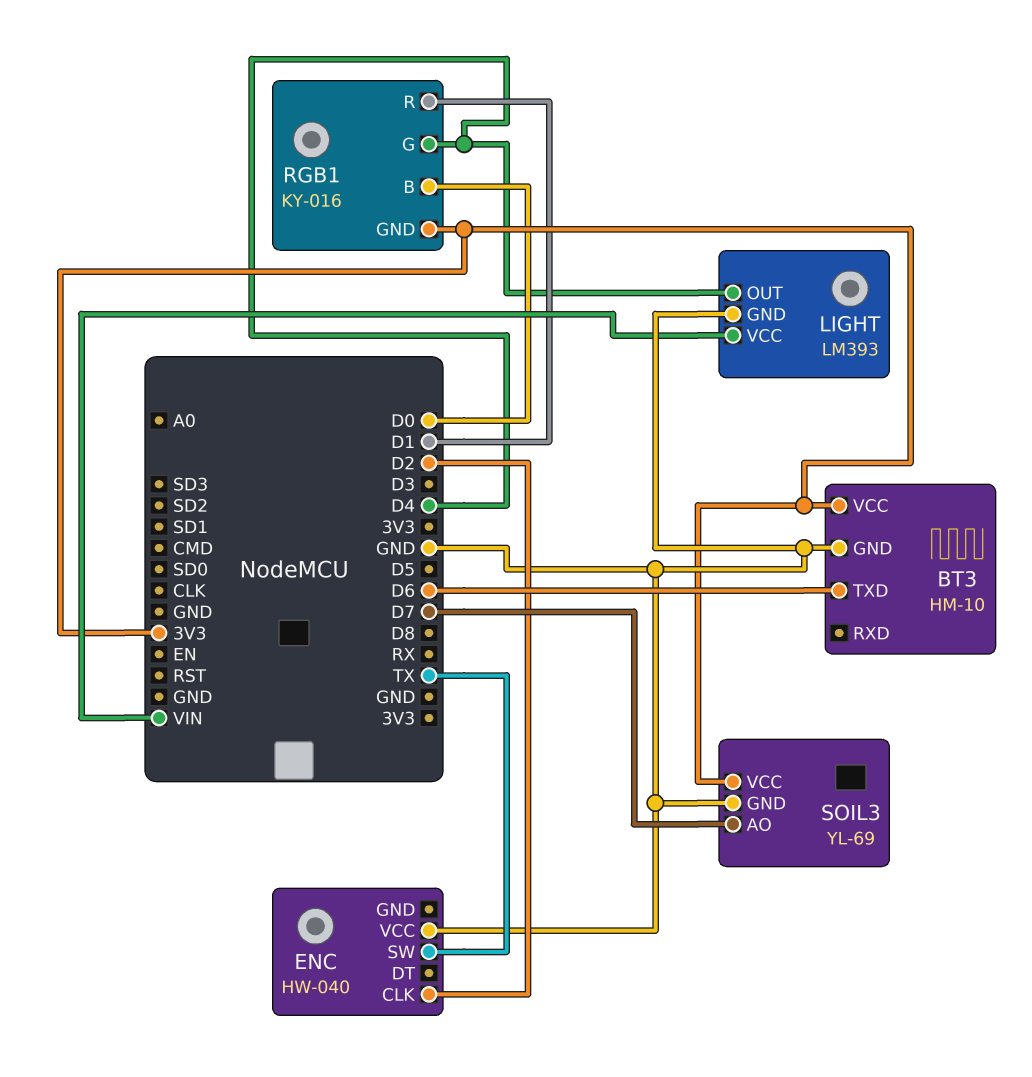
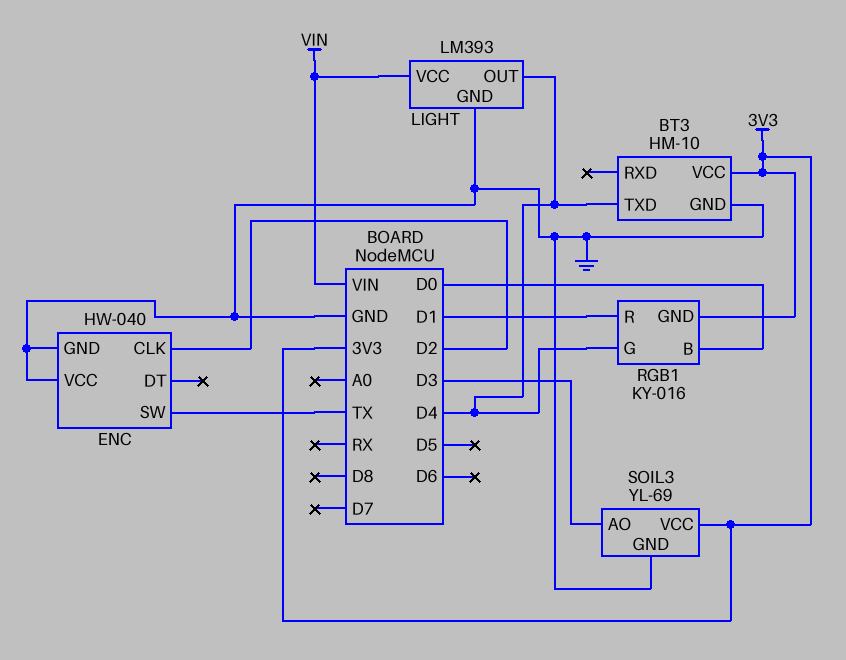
BT3 pin TXD: D6 -> D4
ENC pin GND: none -> GND
SOIL3 pin AO: D7 -> D3

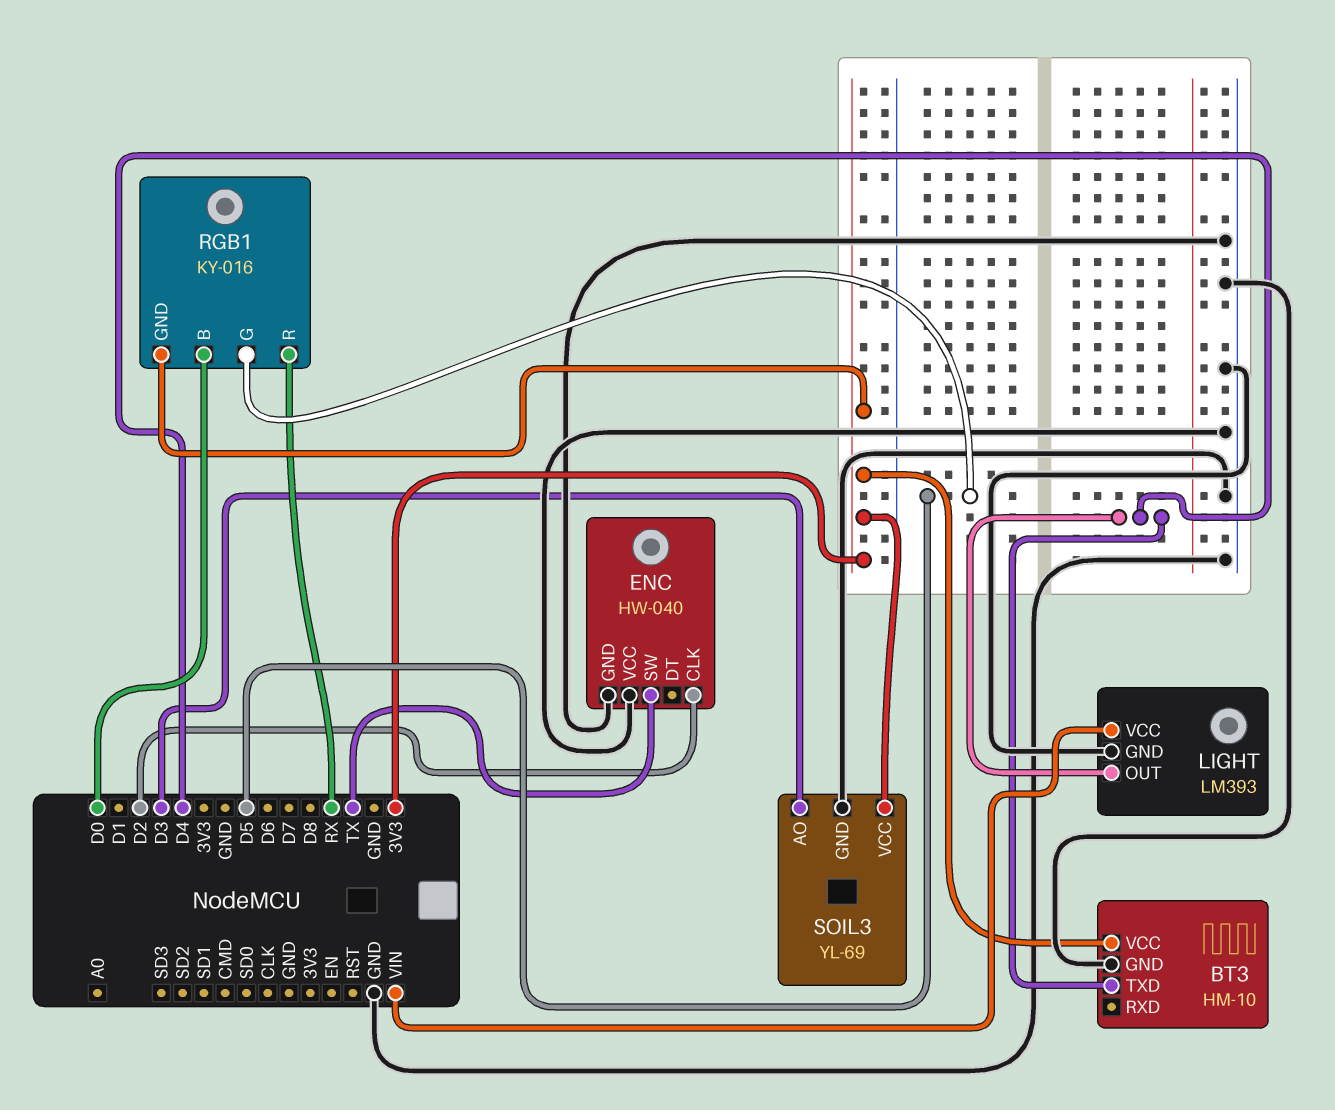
RGB1 pin G: D4 -> D5
RGB1 pin R: D1 -> RX

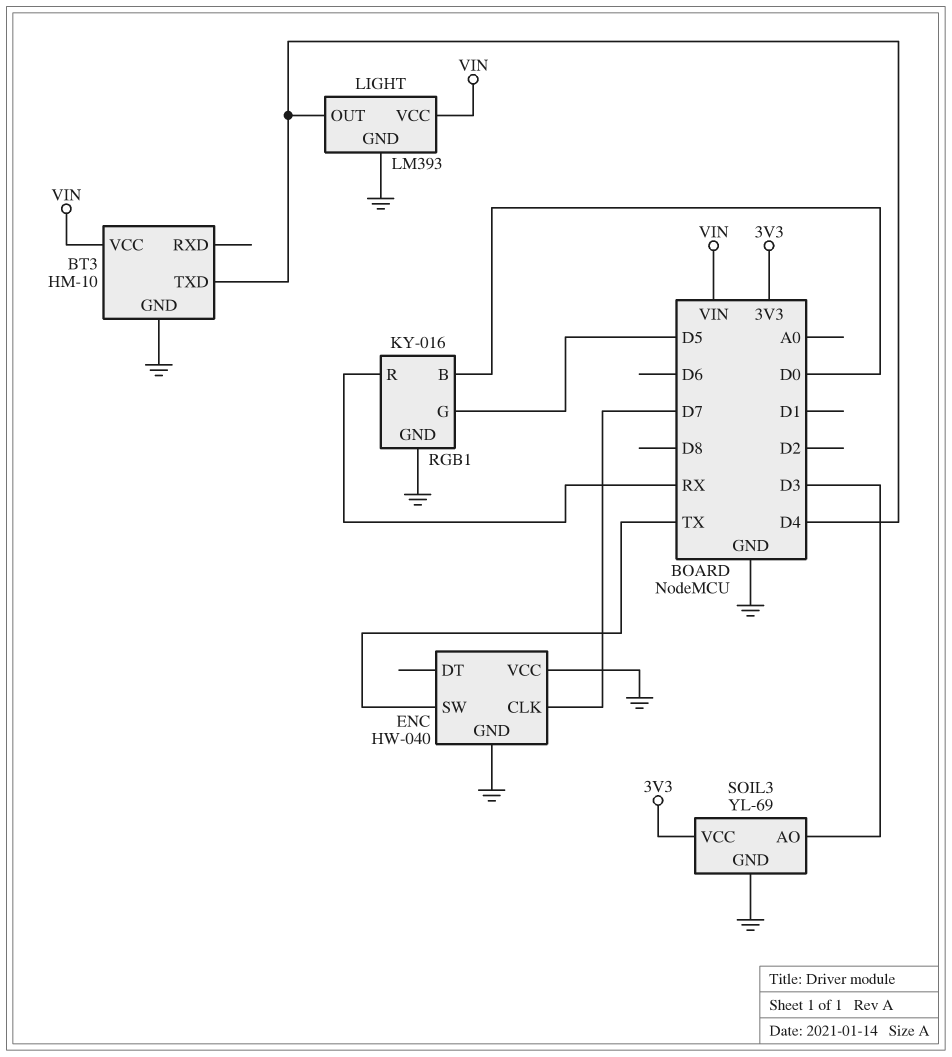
BT3 pin VCC: 3V3 -> VIN
ENC pin CLK: D2 -> D7
RGB1 pin GND: 3V3 -> GND

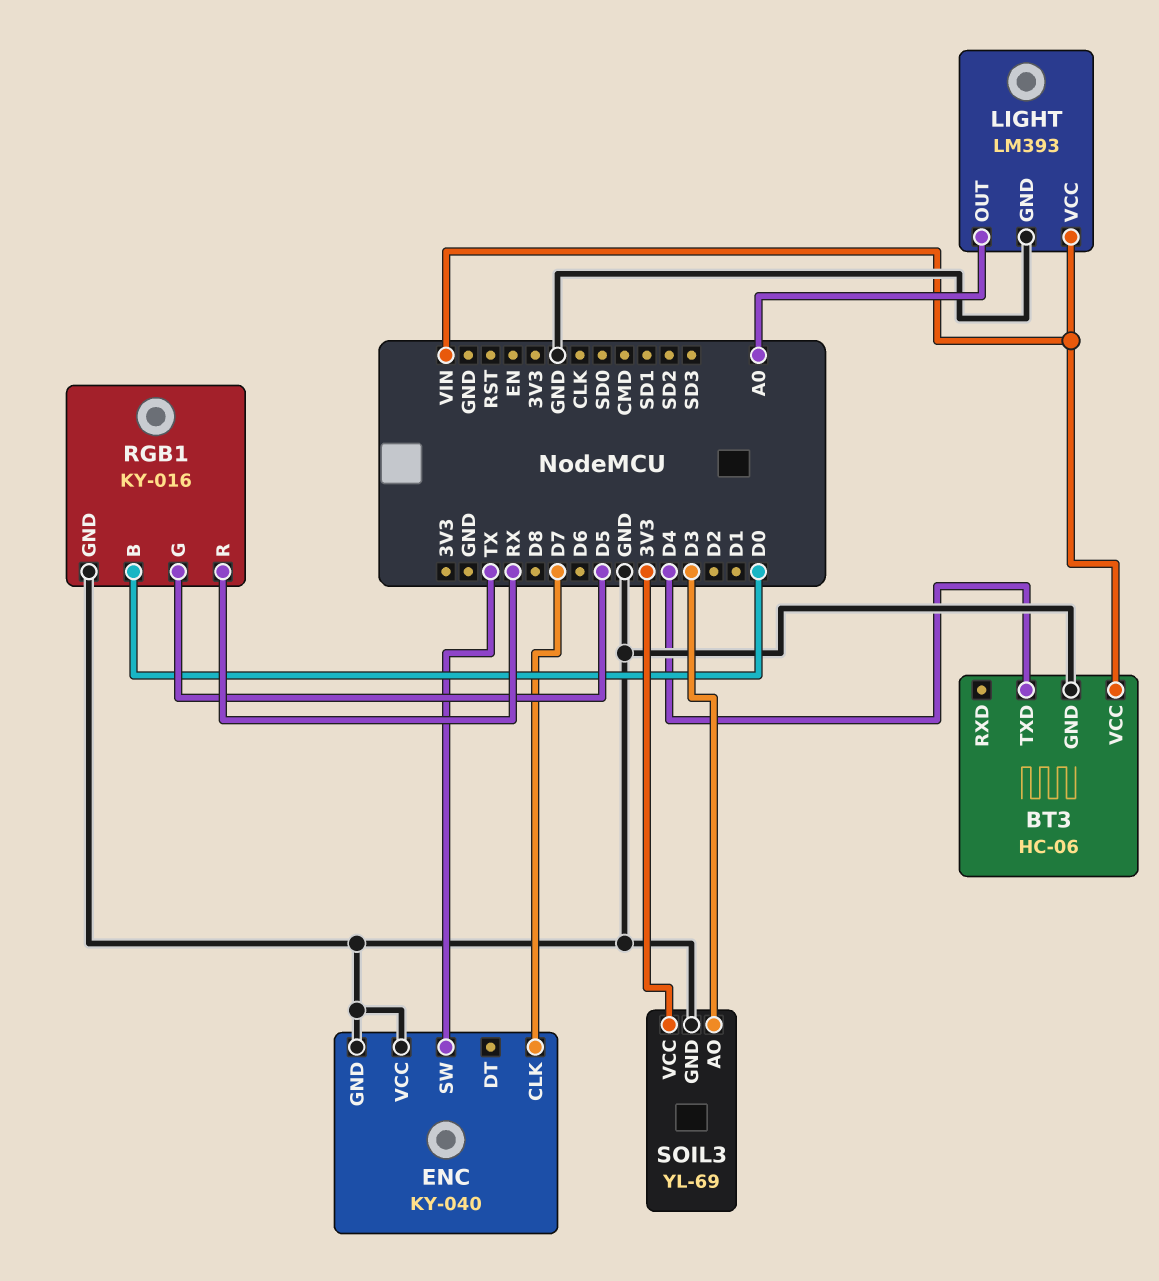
BT3: HM-10 -> HC-06
ENC: HW-040 -> KY-040
LIGHT pin OUT: D4 -> A0

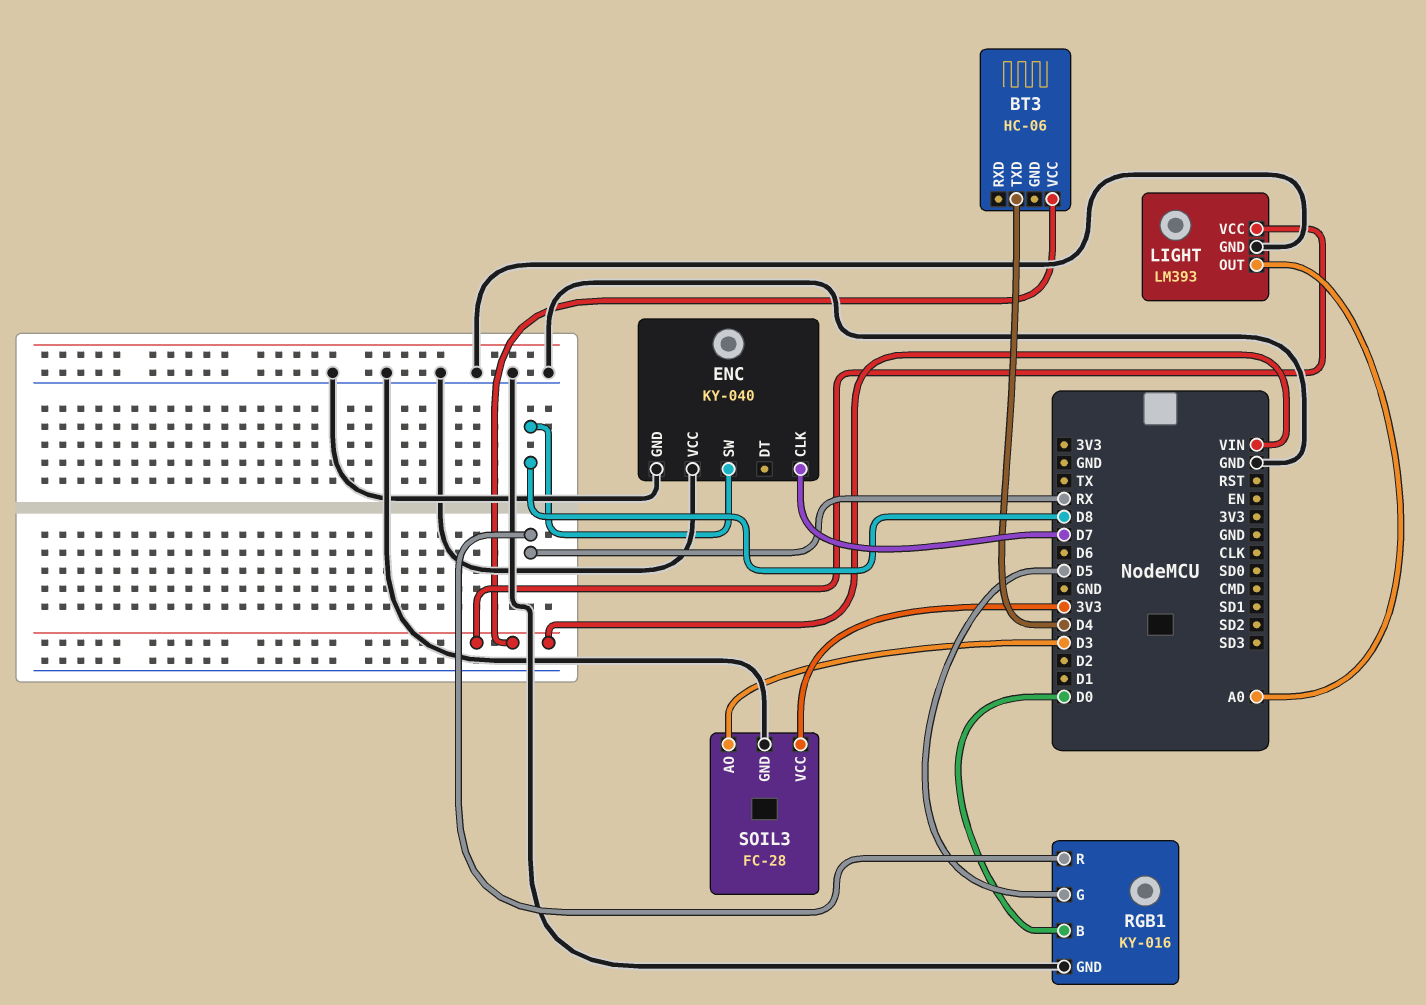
BT3 pin GND: GND -> none
ENC pin SW: TX -> D8
SOIL3: YL-69 -> FC-28

